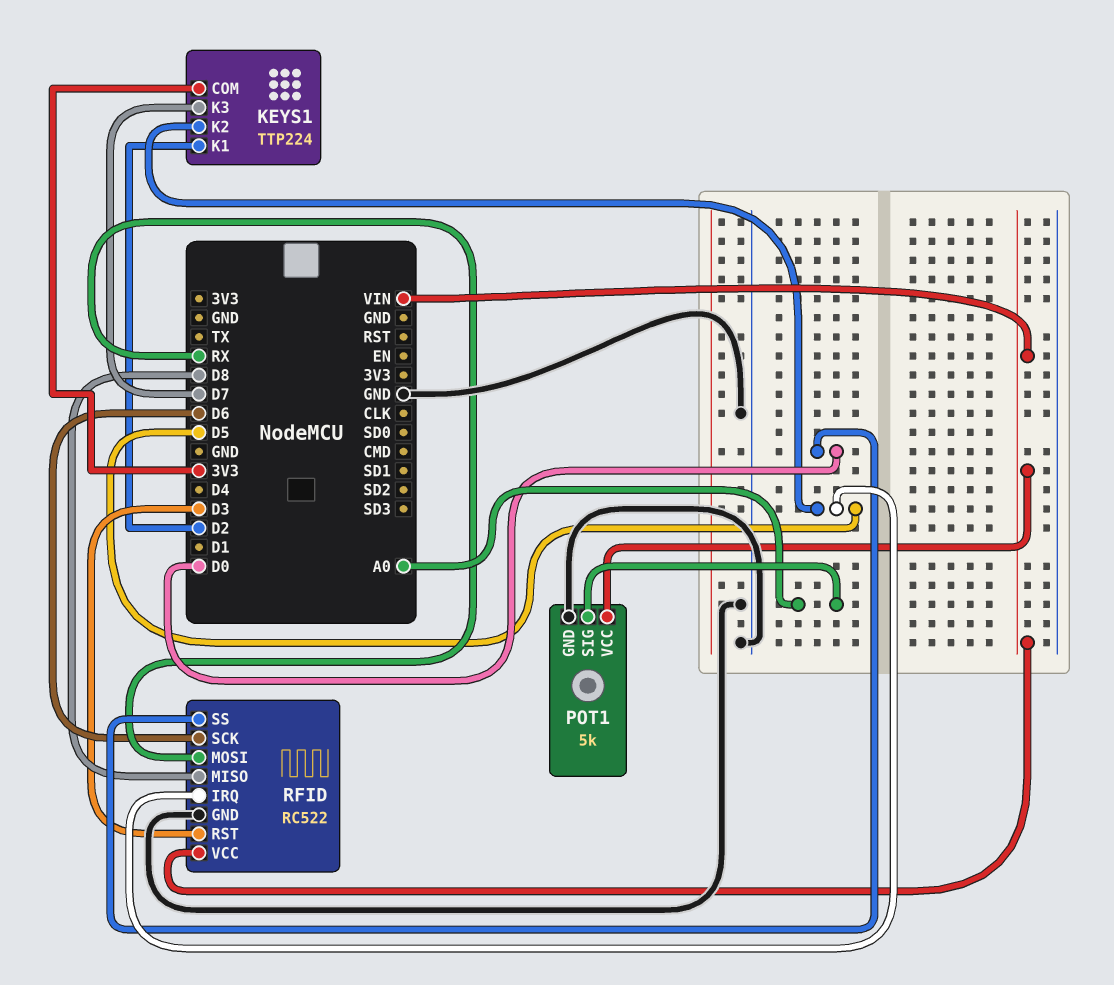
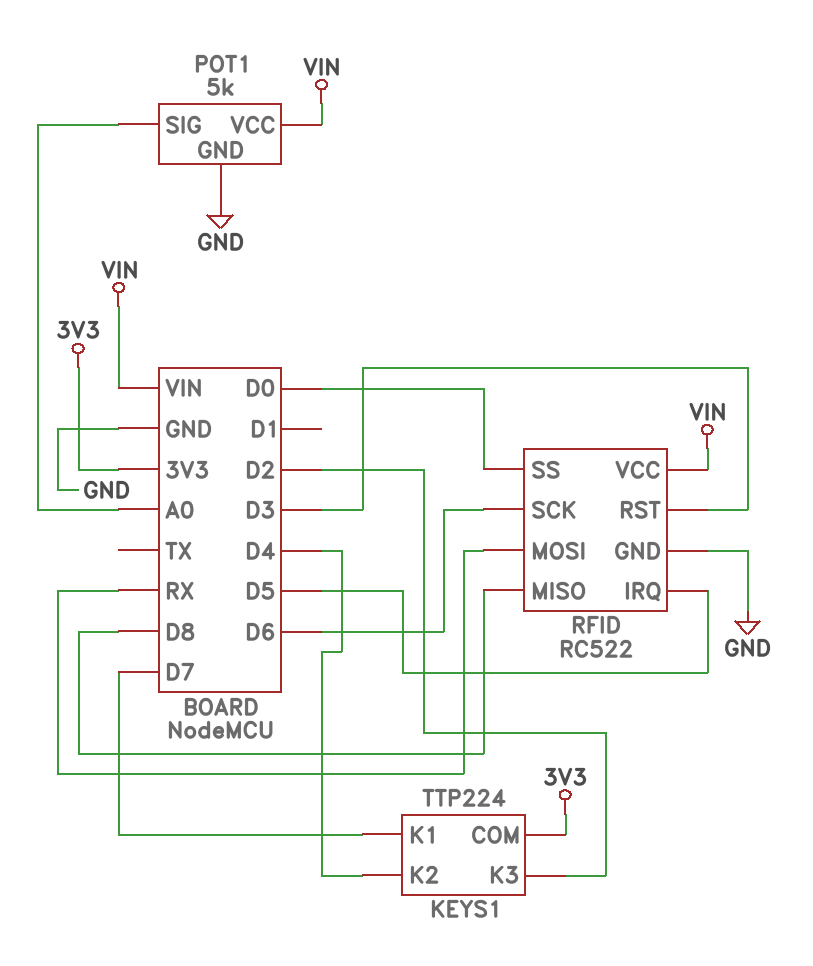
KEYS1 pin K1: D2 -> D7
KEYS1 pin K2: D5 -> D4
KEYS1 pin K3: D7 -> D2

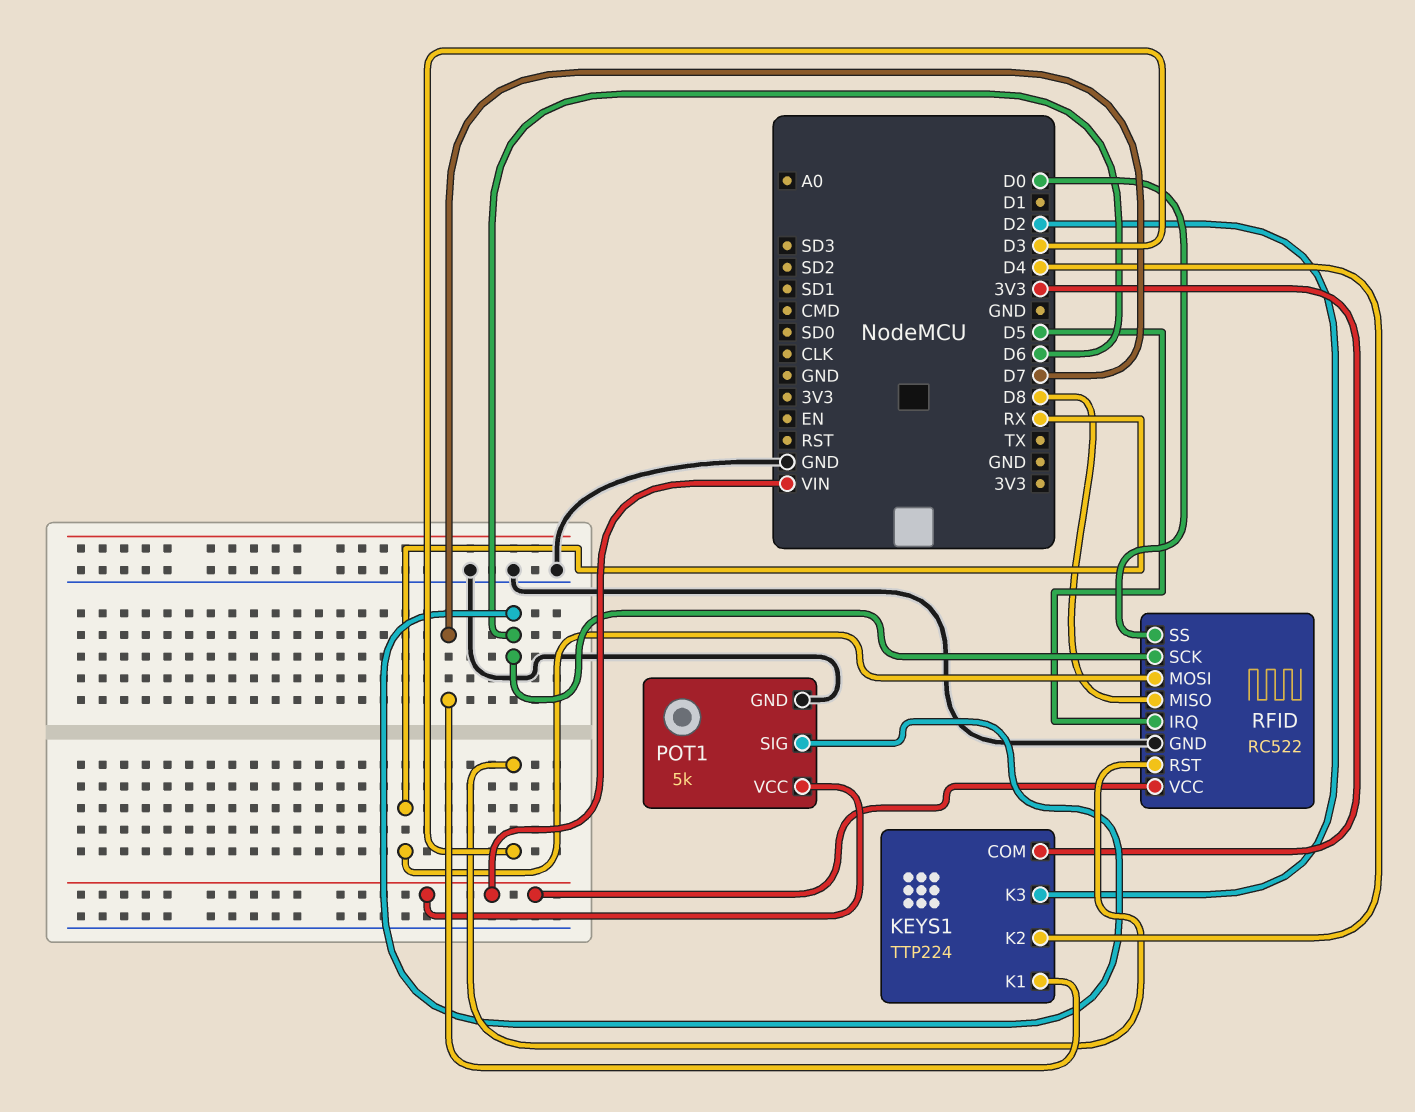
POT1 pin SIG: A0 -> D6

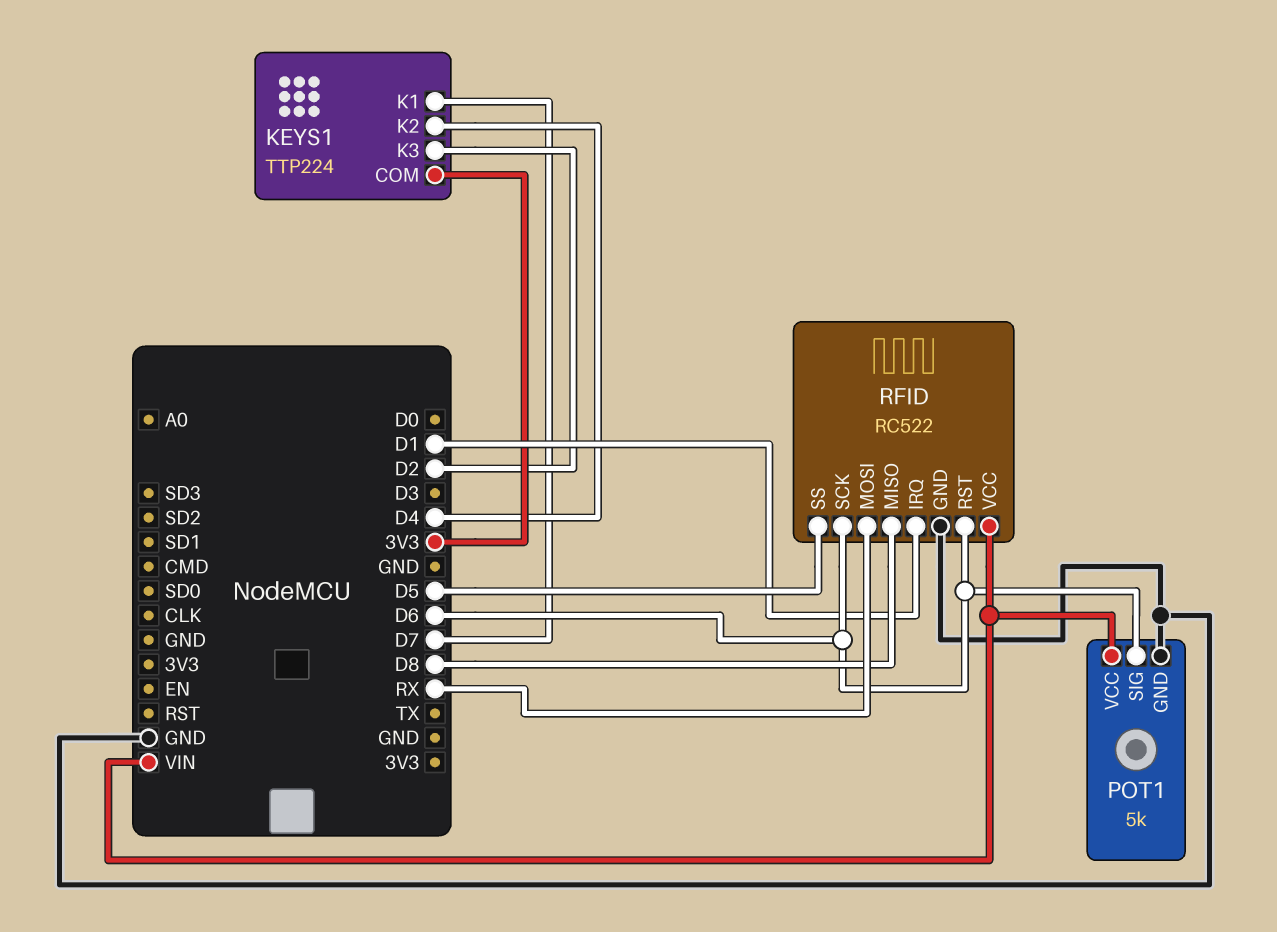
RFID pin IRQ: D5 -> D1
RFID pin RST: D3 -> D6
RFID pin SS: D0 -> D5

